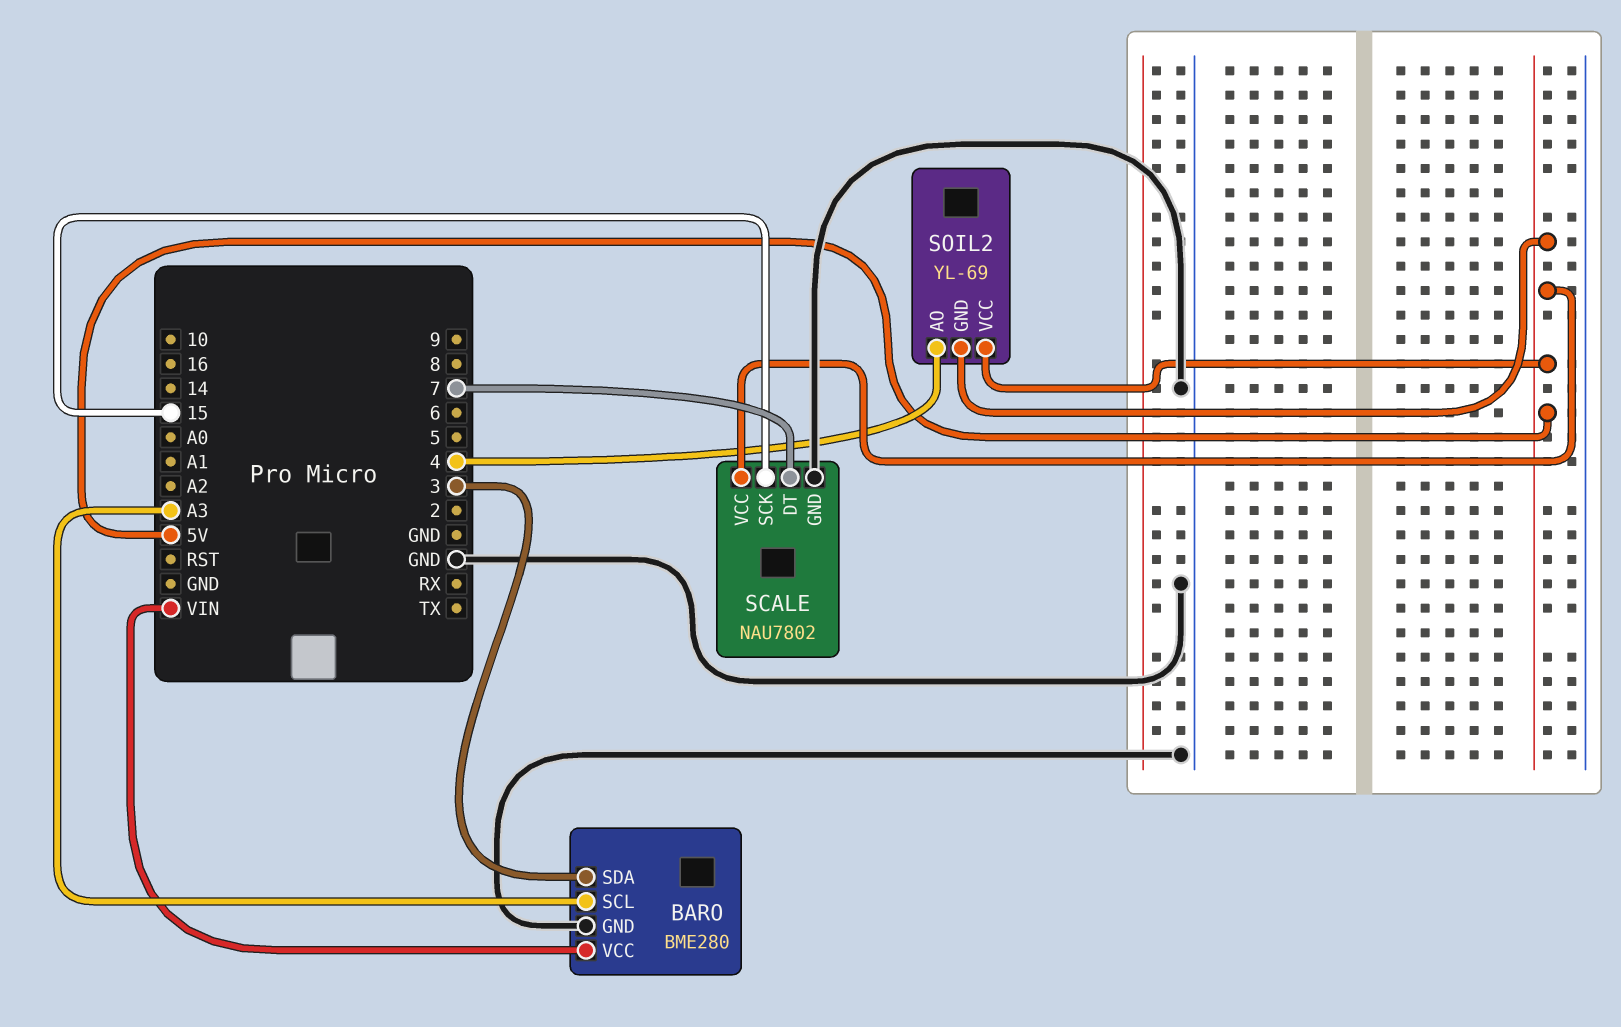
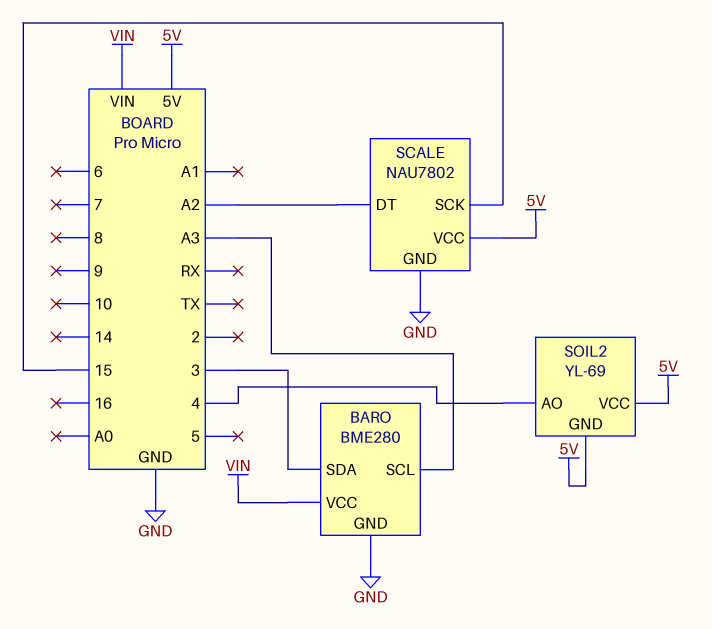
SCALE pin DT: 7 -> A2

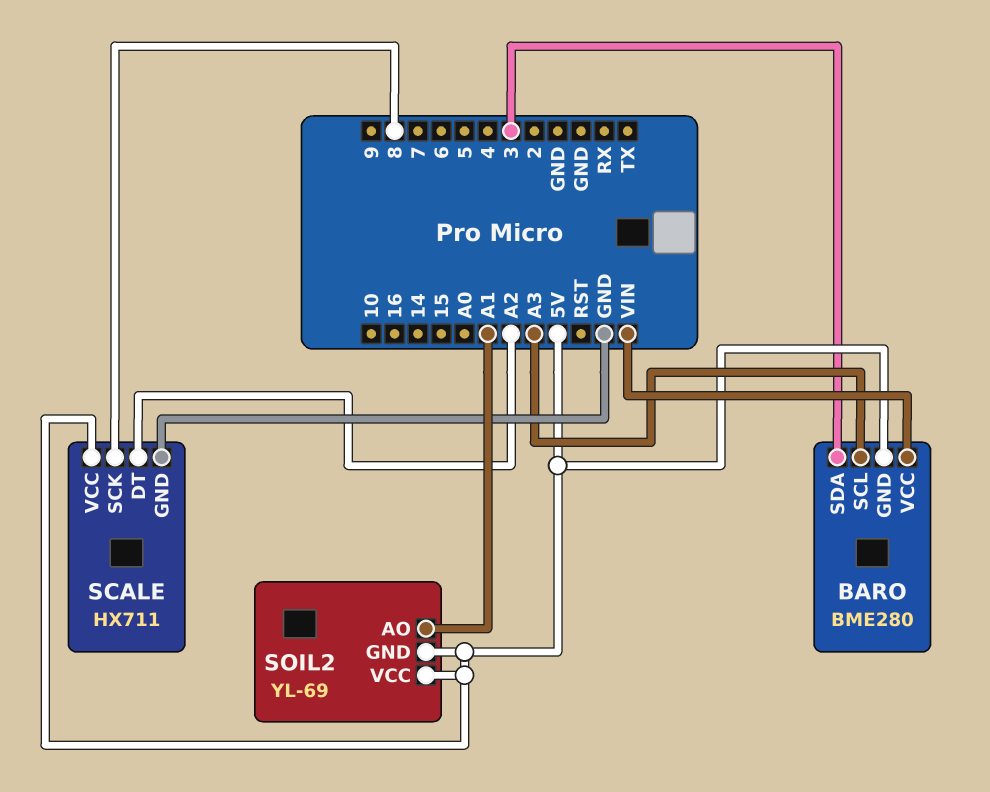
BARO pin GND: GND -> 5V
SCALE: NAU7802 -> HX711
SCALE pin SCK: 15 -> 8
SOIL2 pin AO: 4 -> A1

